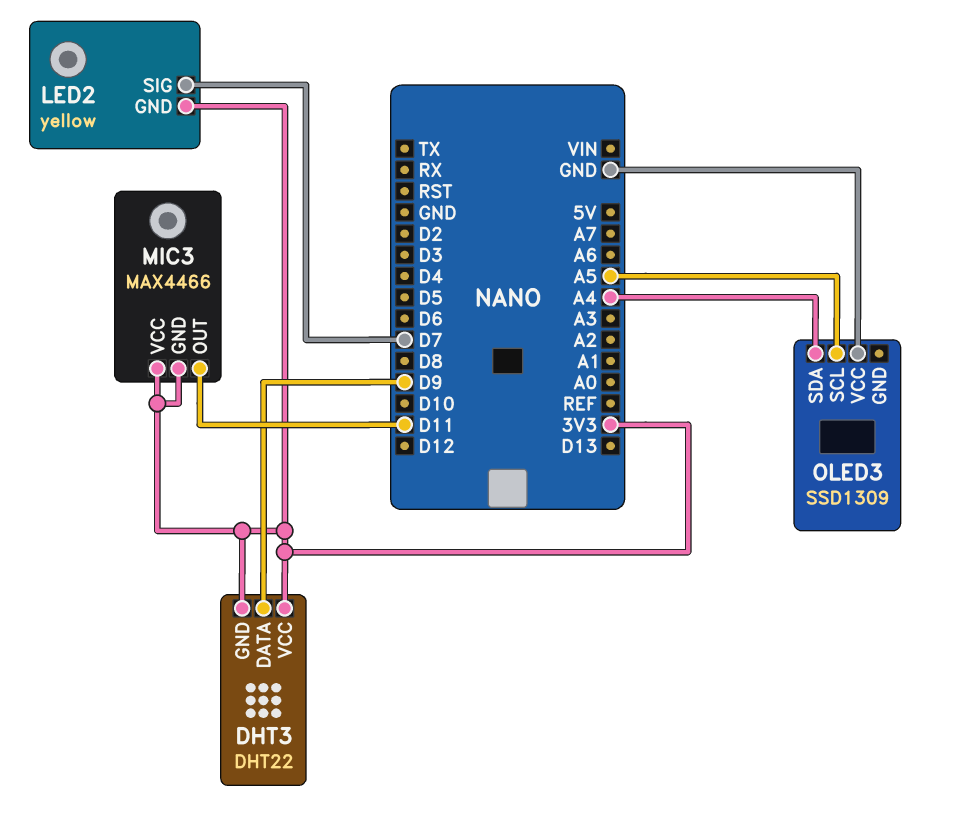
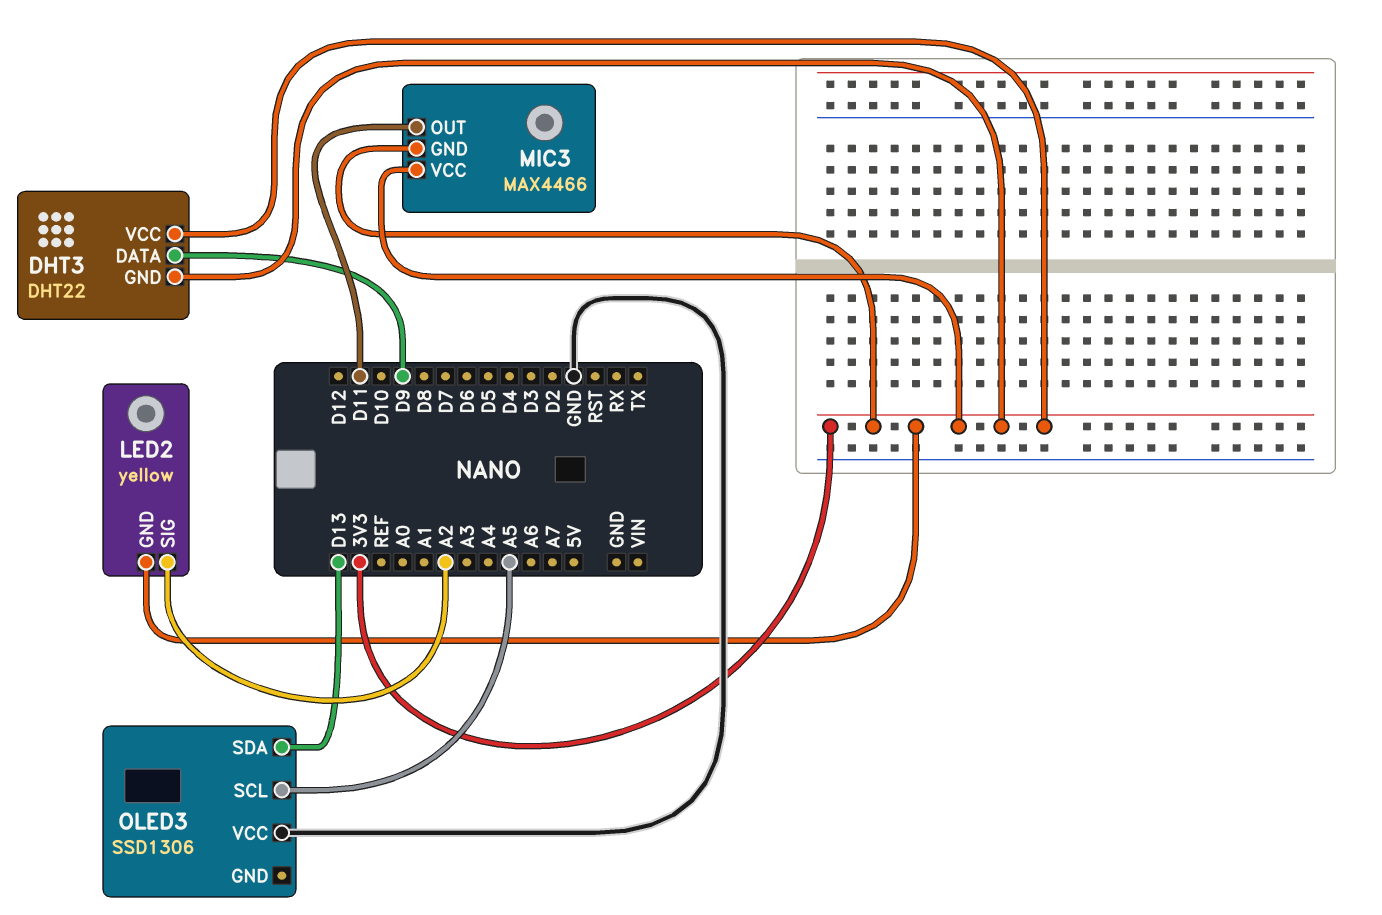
LED2 pin SIG: D7 -> A2
OLED3: SSD1309 -> SSD1306
OLED3 pin SDA: A4 -> D13

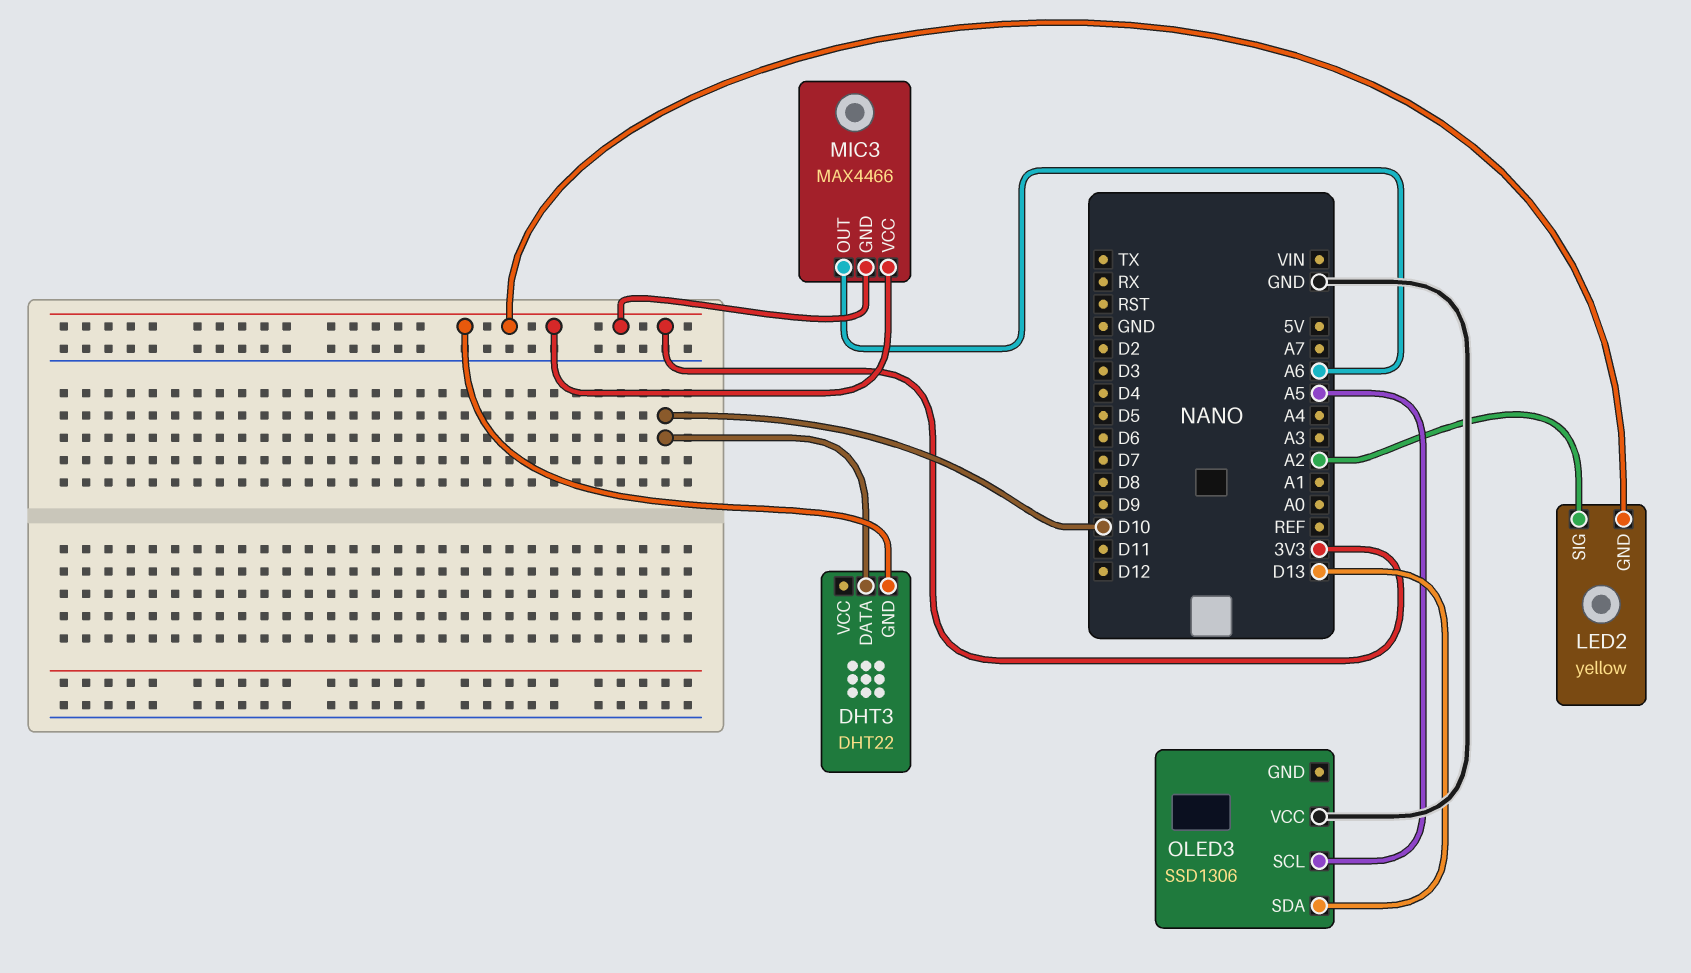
DHT3 pin DATA: D9 -> D10
DHT3 pin VCC: 3V3 -> none
MIC3 pin OUT: D11 -> A6

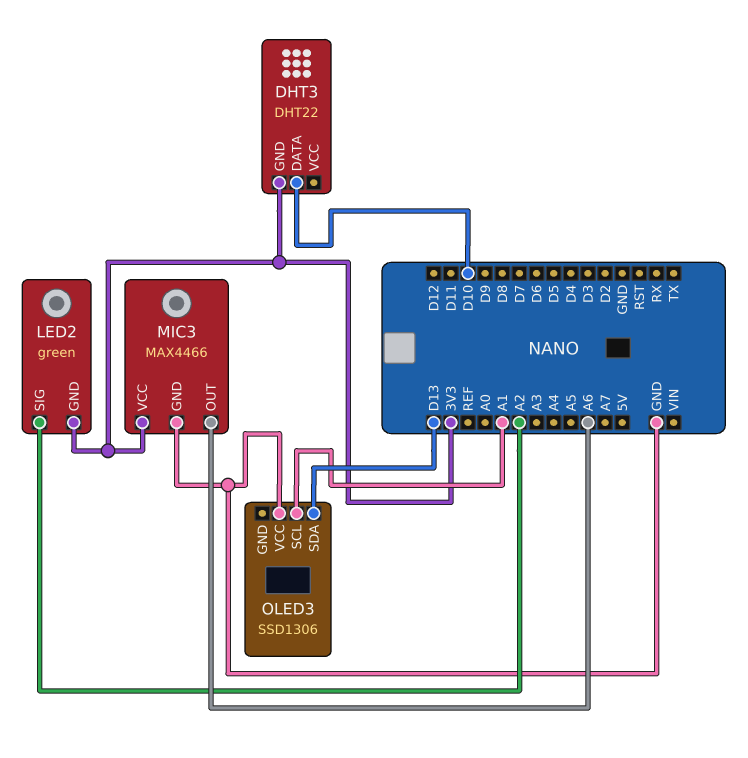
LED2: yellow -> green
MIC3 pin GND: 3V3 -> GND
OLED3 pin SCL: A5 -> A1

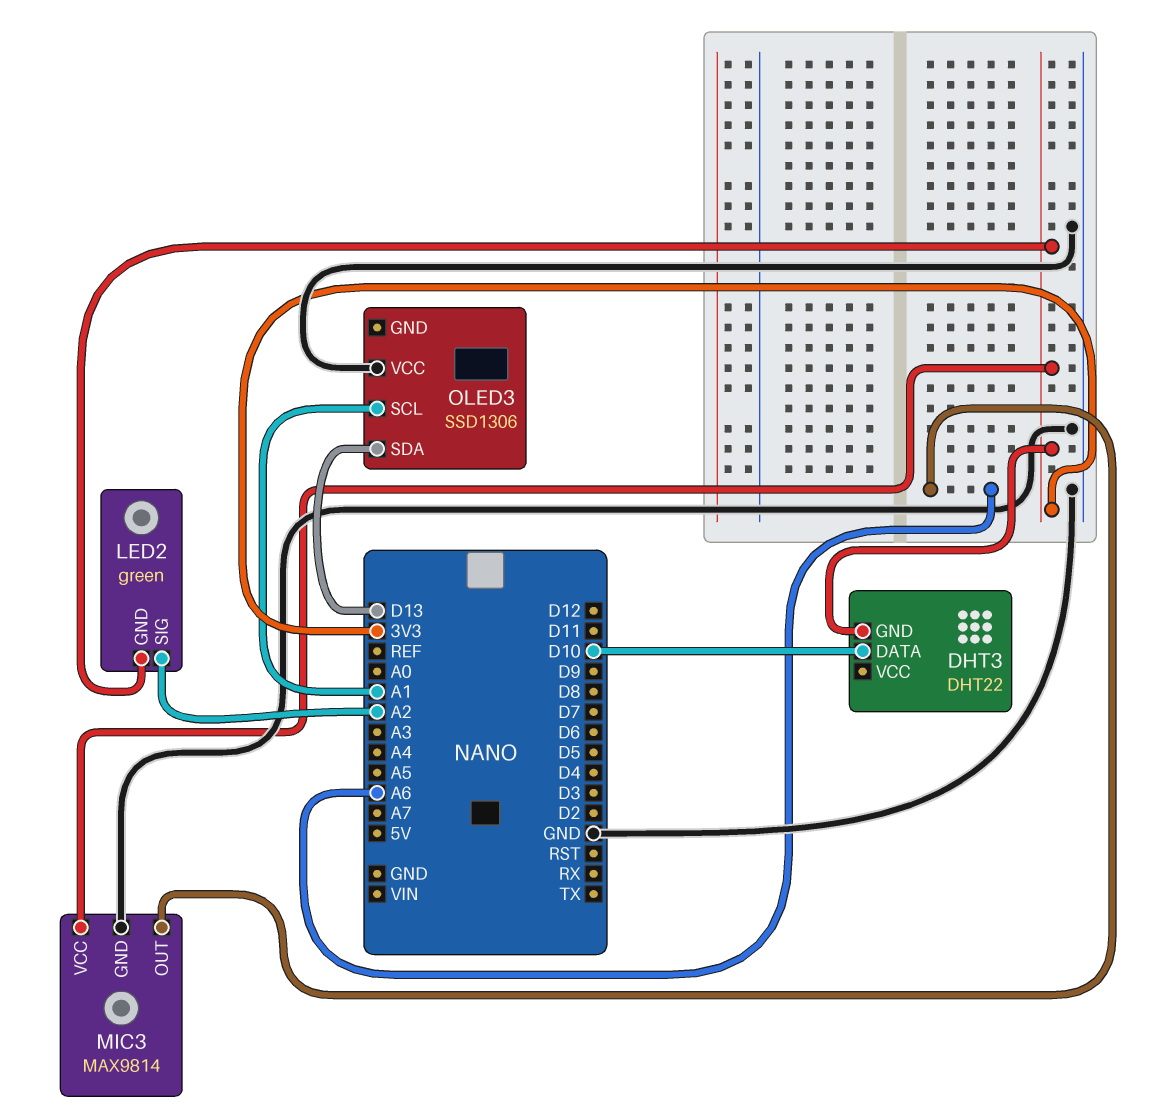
MIC3: MAX4466 -> MAX9814

